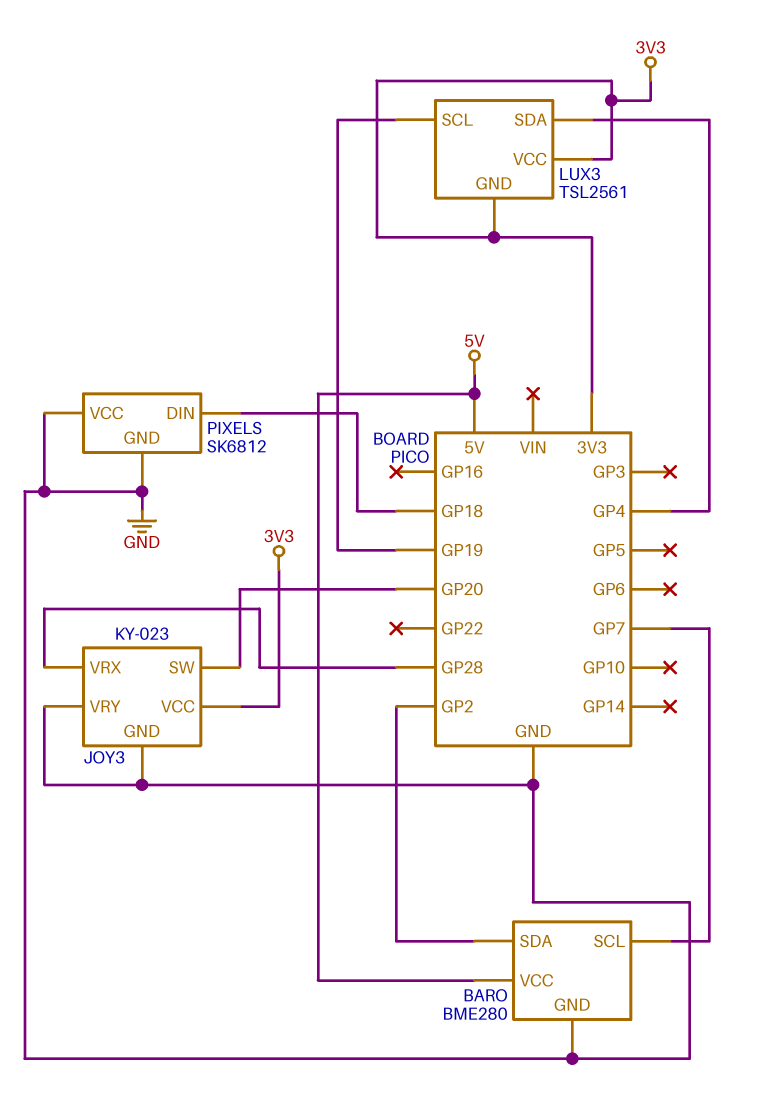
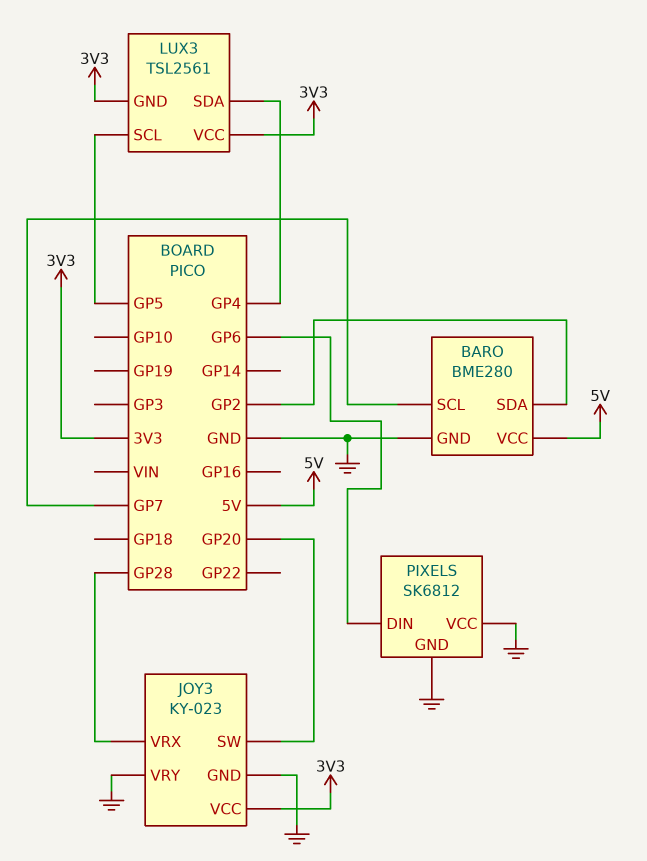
LUX3 pin SCL: GP19 -> GP5
PIXELS pin DIN: GP18 -> GP6

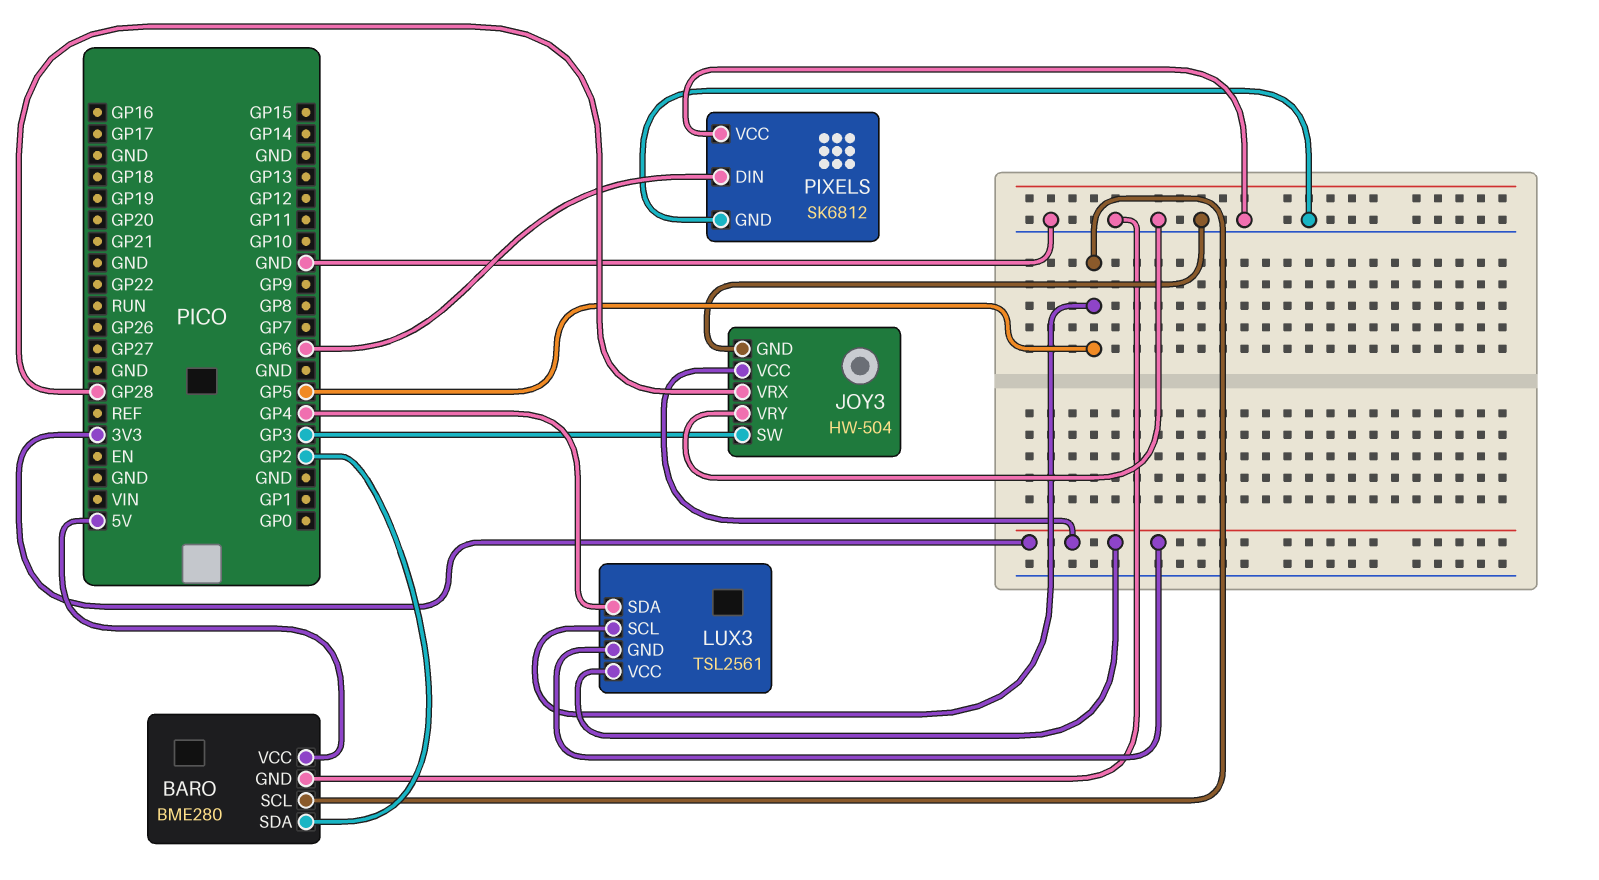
BARO pin SCL: GP7 -> GP5
JOY3: KY-023 -> HW-504
JOY3 pin SW: GP20 -> GP3

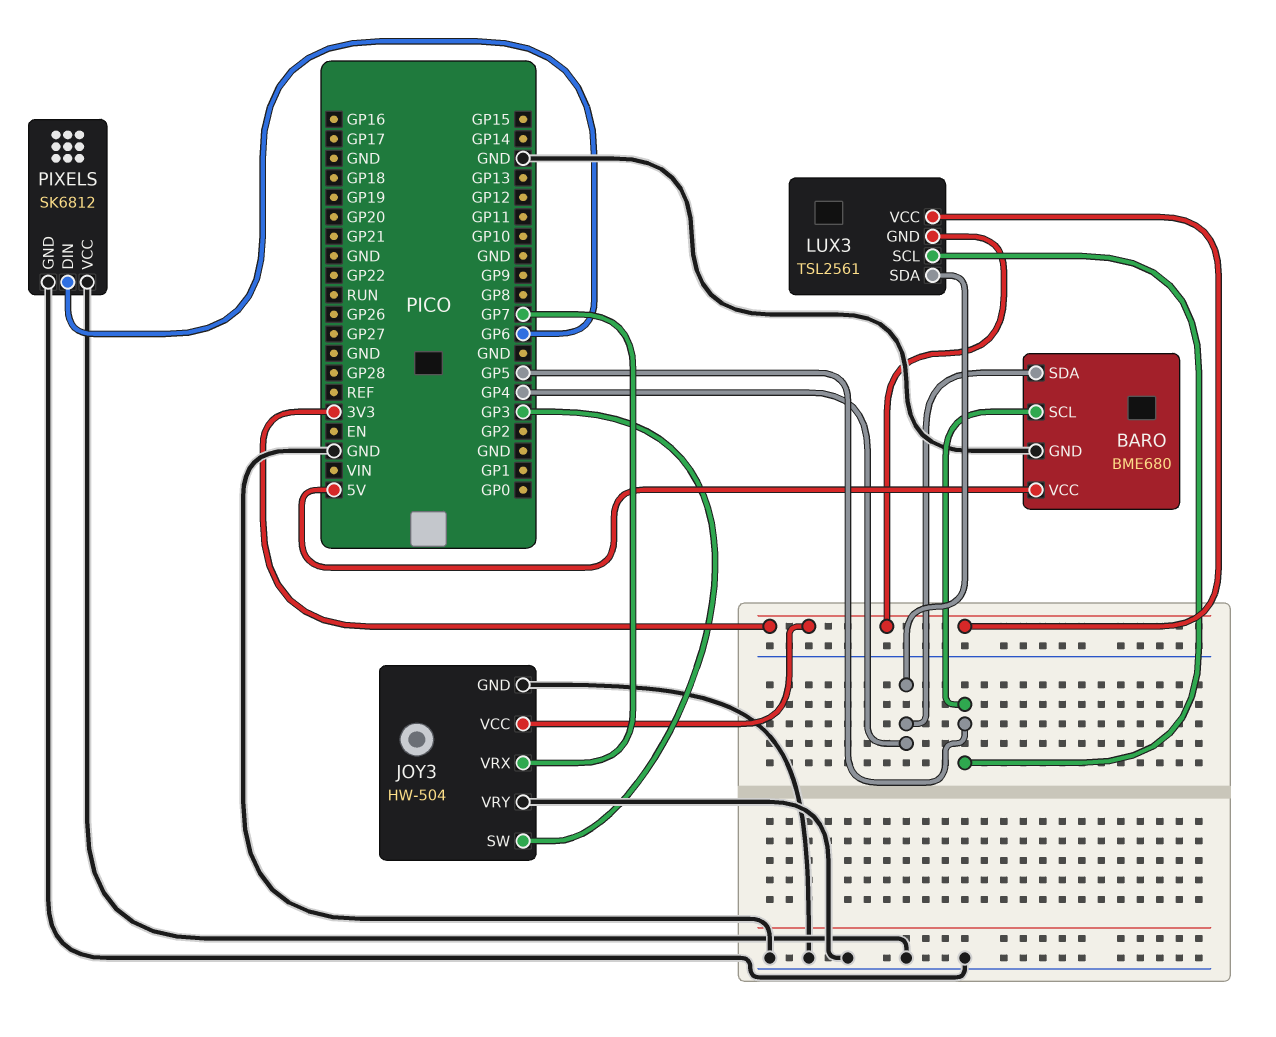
BARO: BME280 -> BME680
BARO pin SDA: GP2 -> GP4
JOY3 pin VRX: GP28 -> GP7

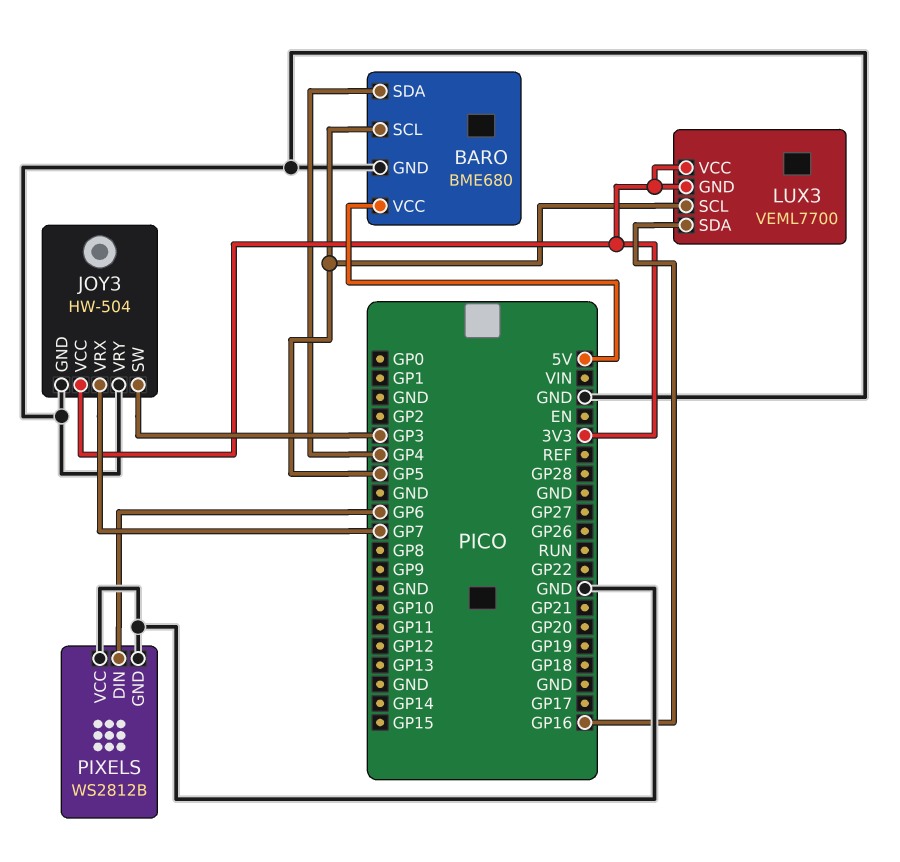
LUX3: TSL2561 -> VEML7700
LUX3 pin SDA: GP4 -> GP16
PIXELS: SK6812 -> WS2812B

